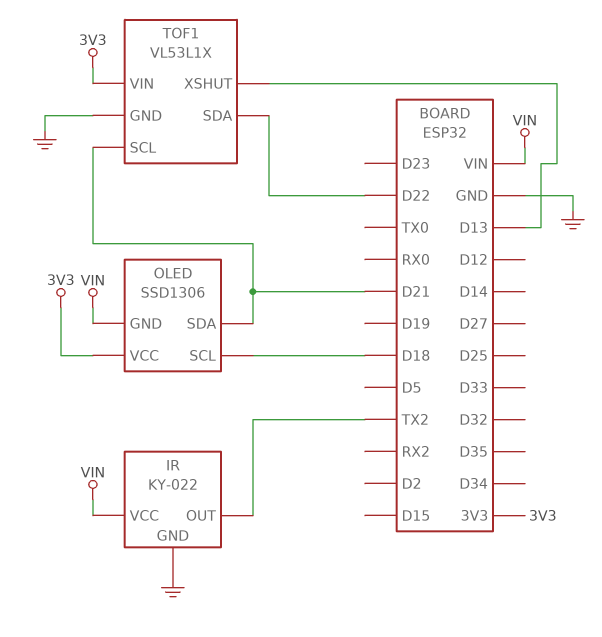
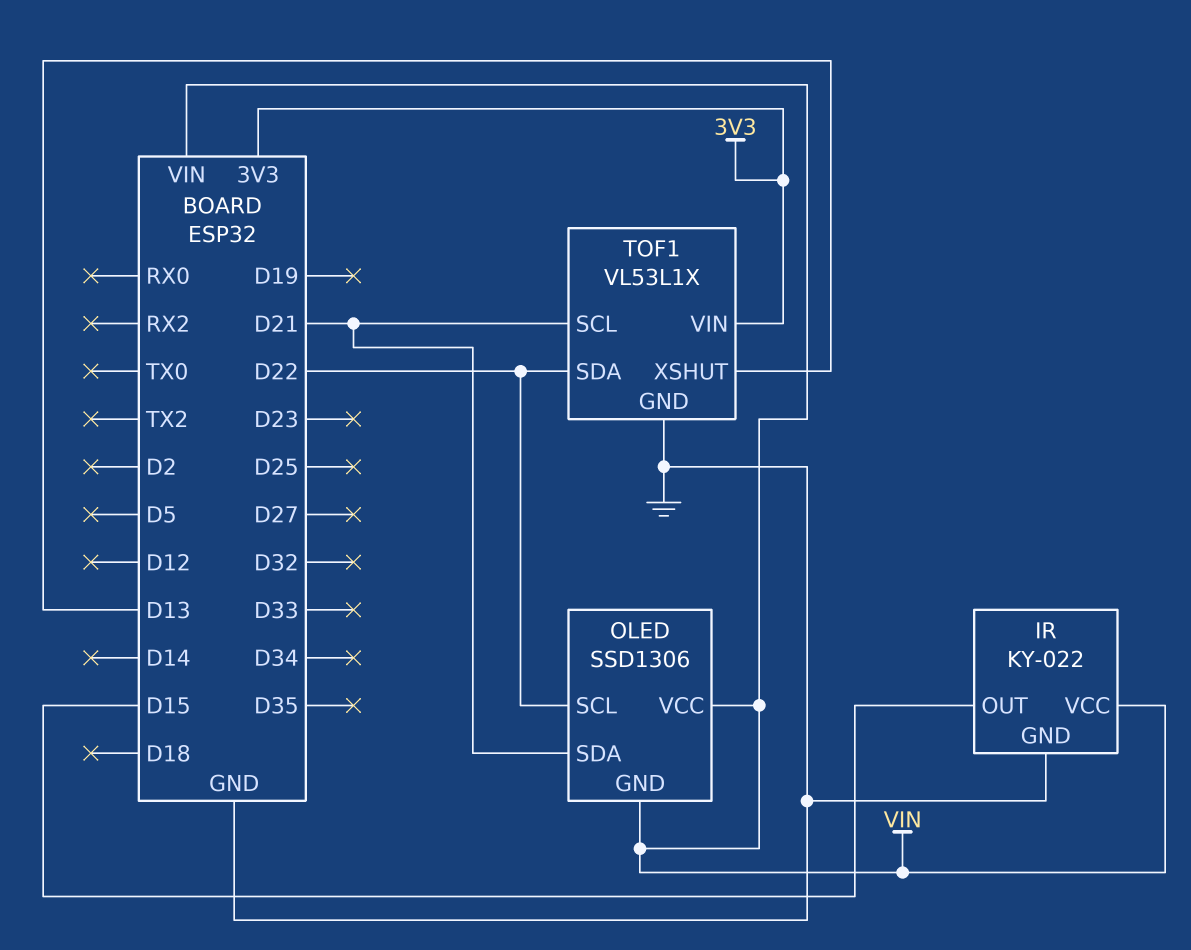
IR pin OUT: TX2 -> D15
OLED pin SCL: D18 -> D22
OLED pin VCC: 3V3 -> VIN

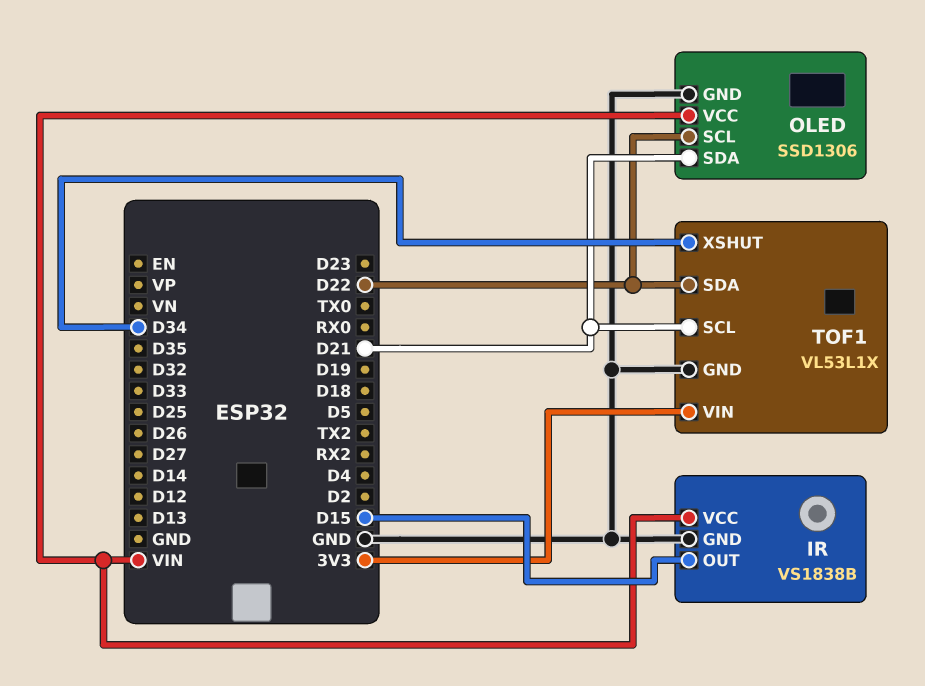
IR: KY-022 -> VS1838B
OLED pin GND: VIN -> GND
TOF1 pin XSHUT: D13 -> D34

